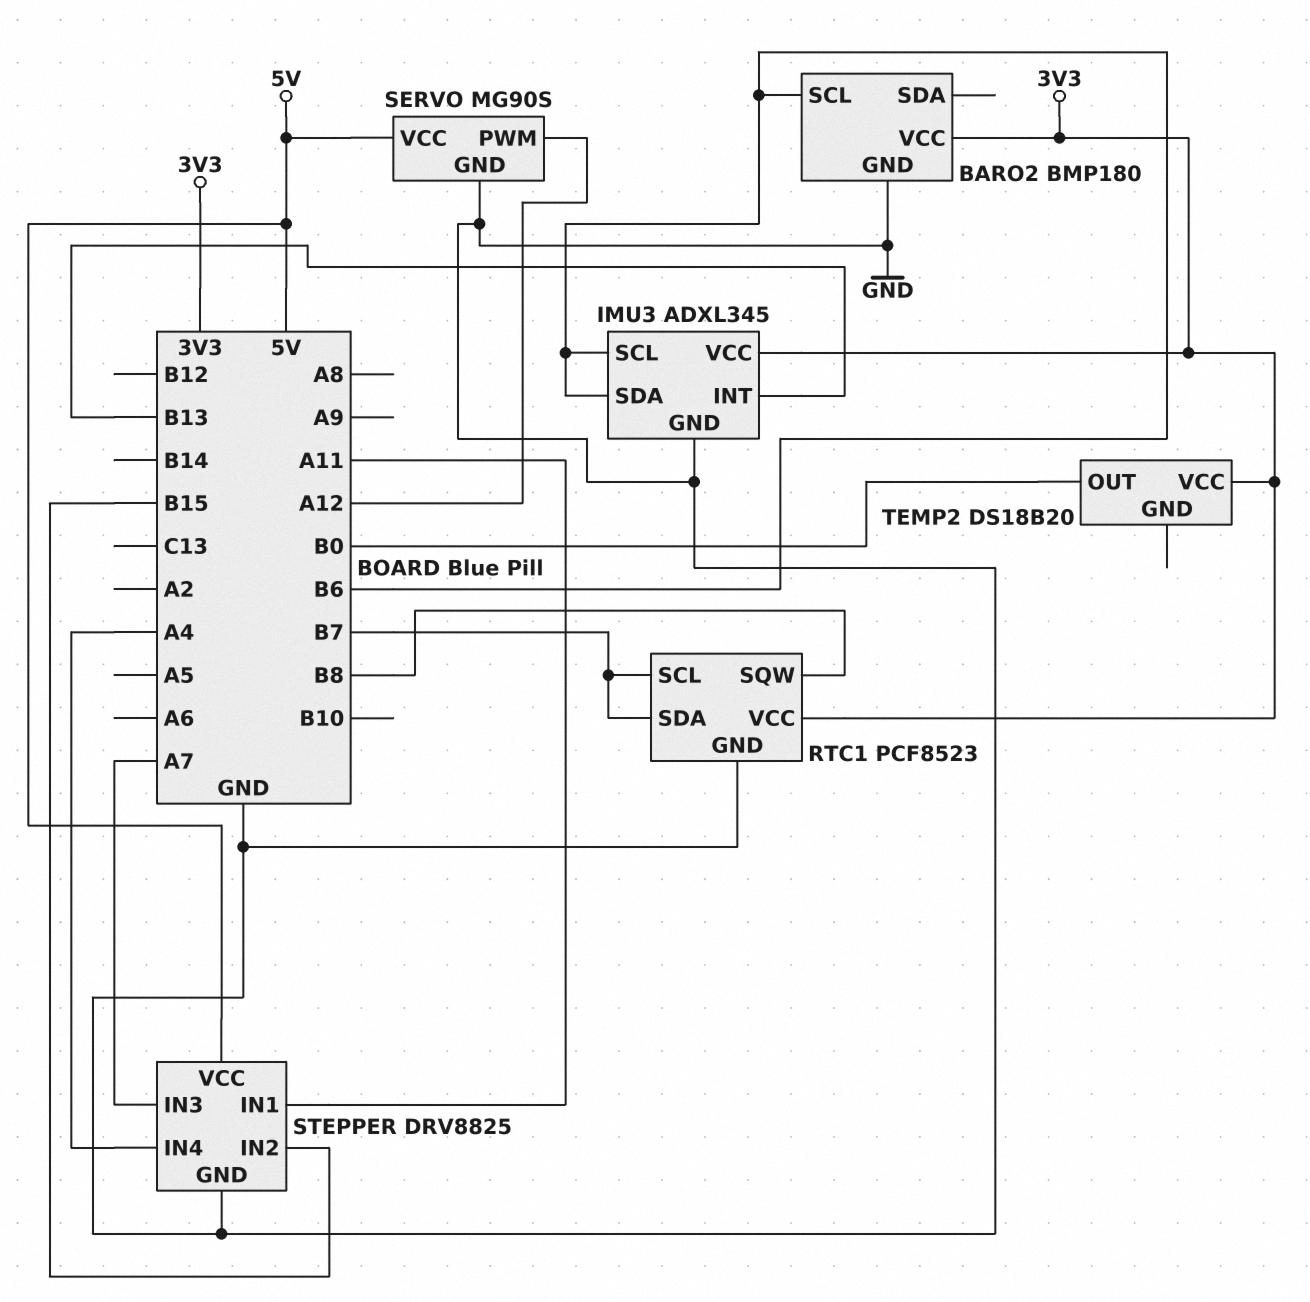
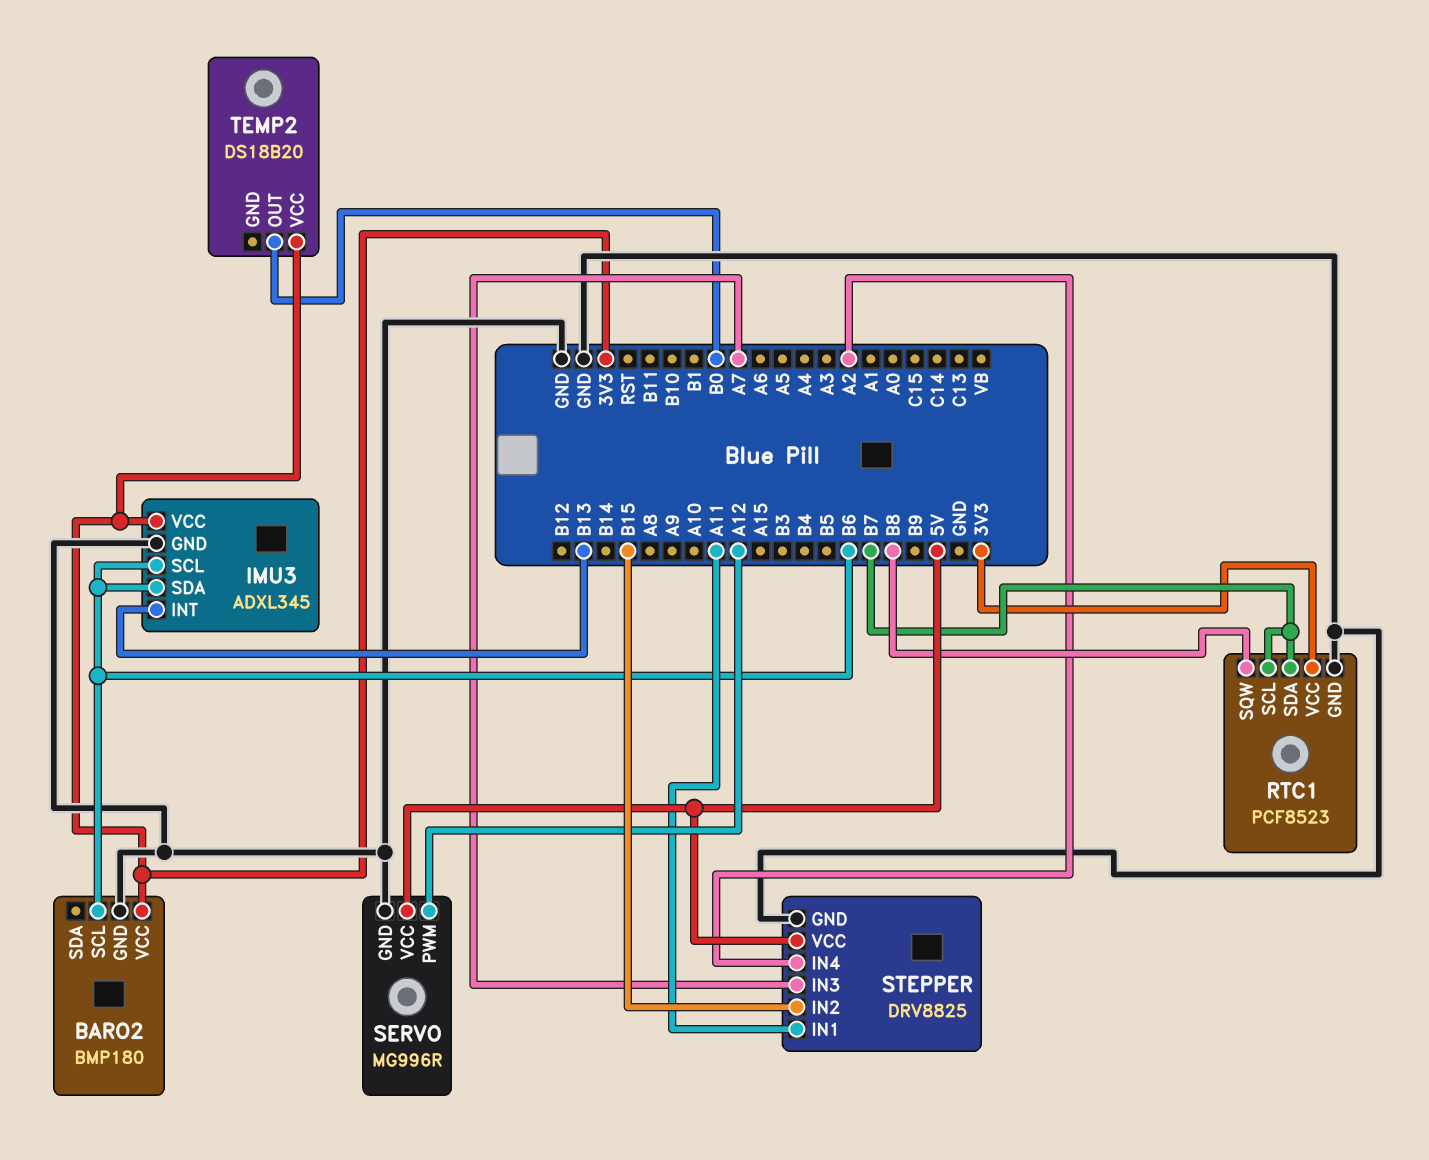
SERVO: MG90S -> MG996R
STEPPER pin IN4: A4 -> A2

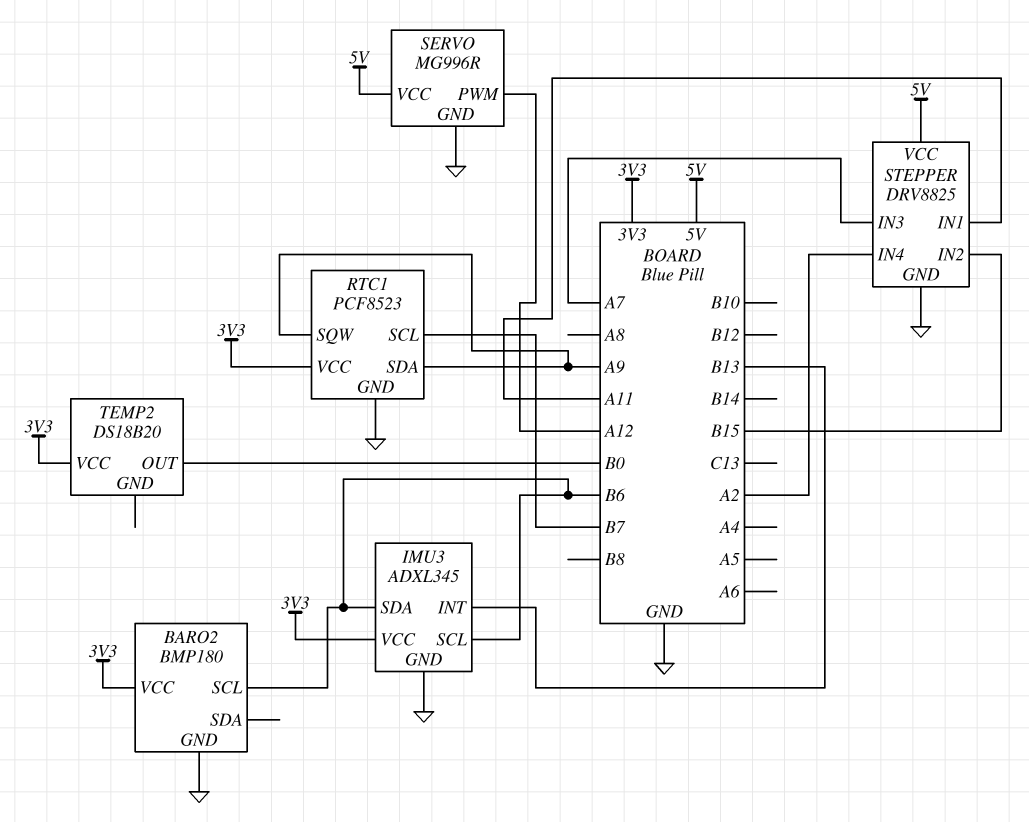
RTC1 pin SDA: B7 -> A9
RTC1 pin SQW: B8 -> A9

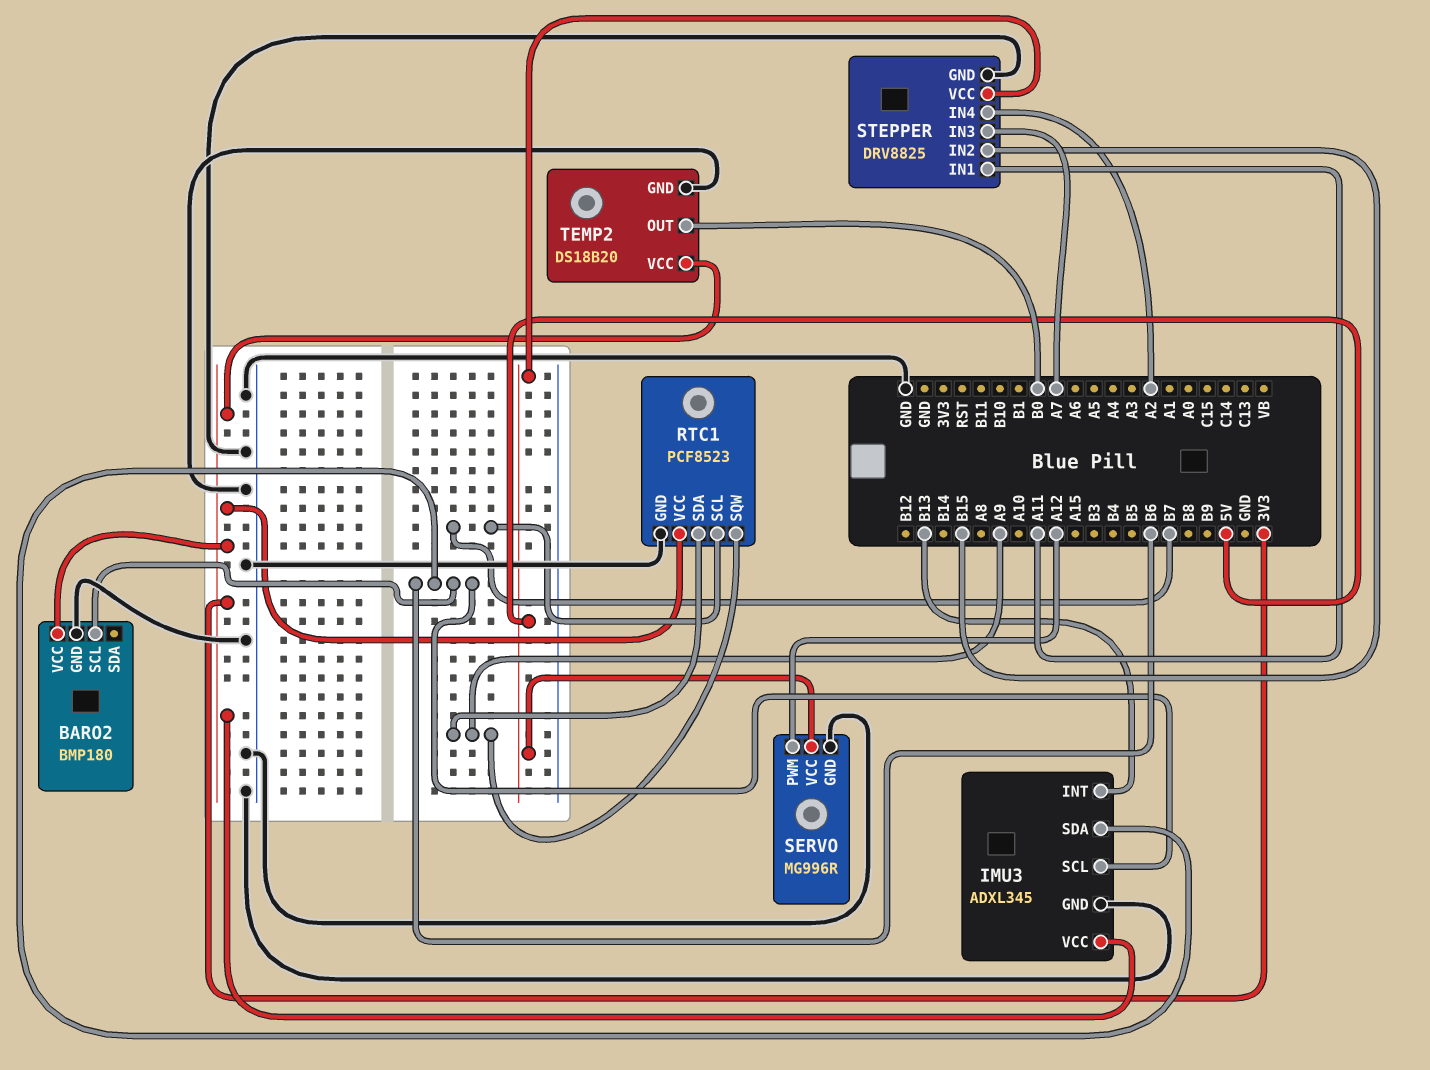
TEMP2 pin GND: none -> GND

